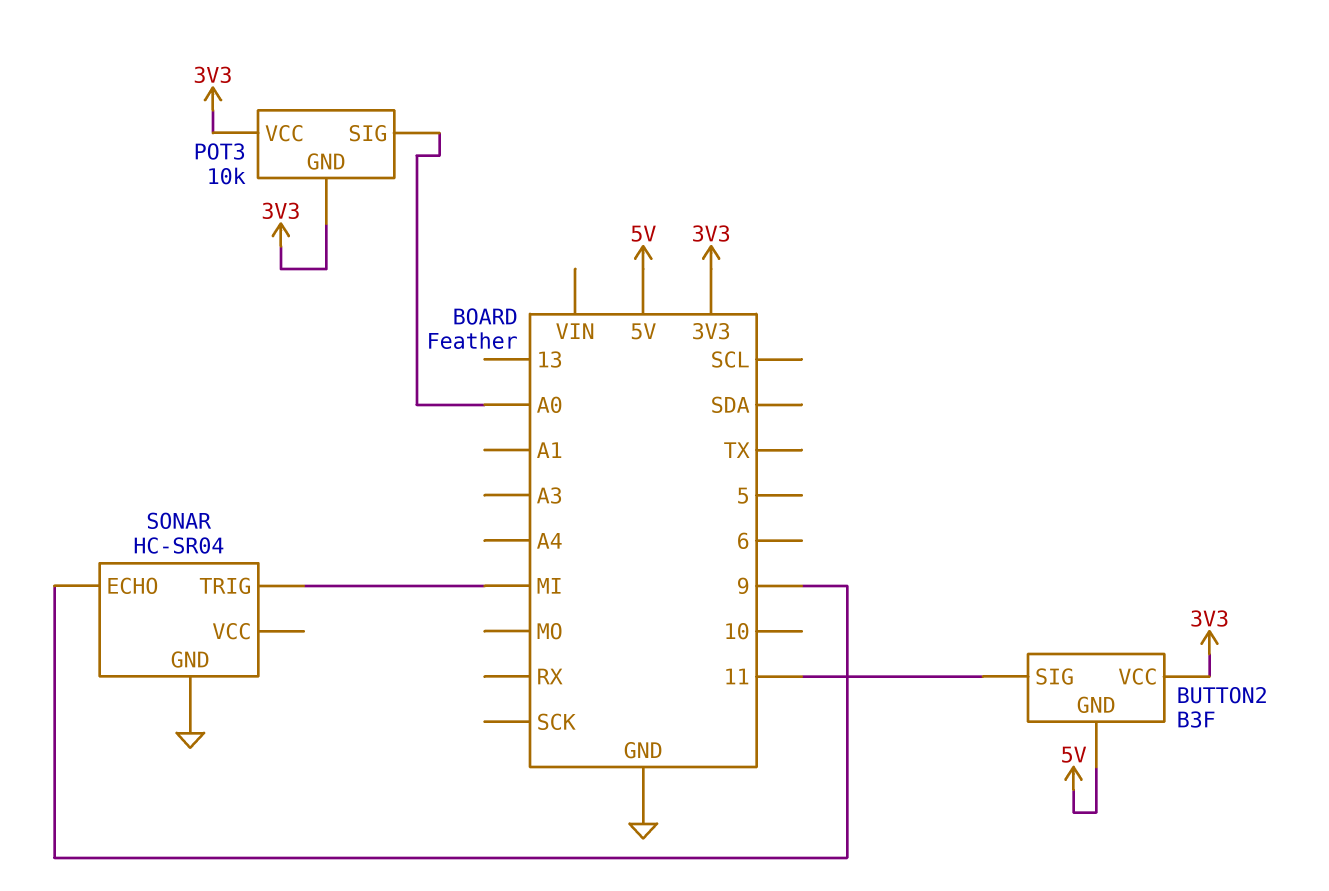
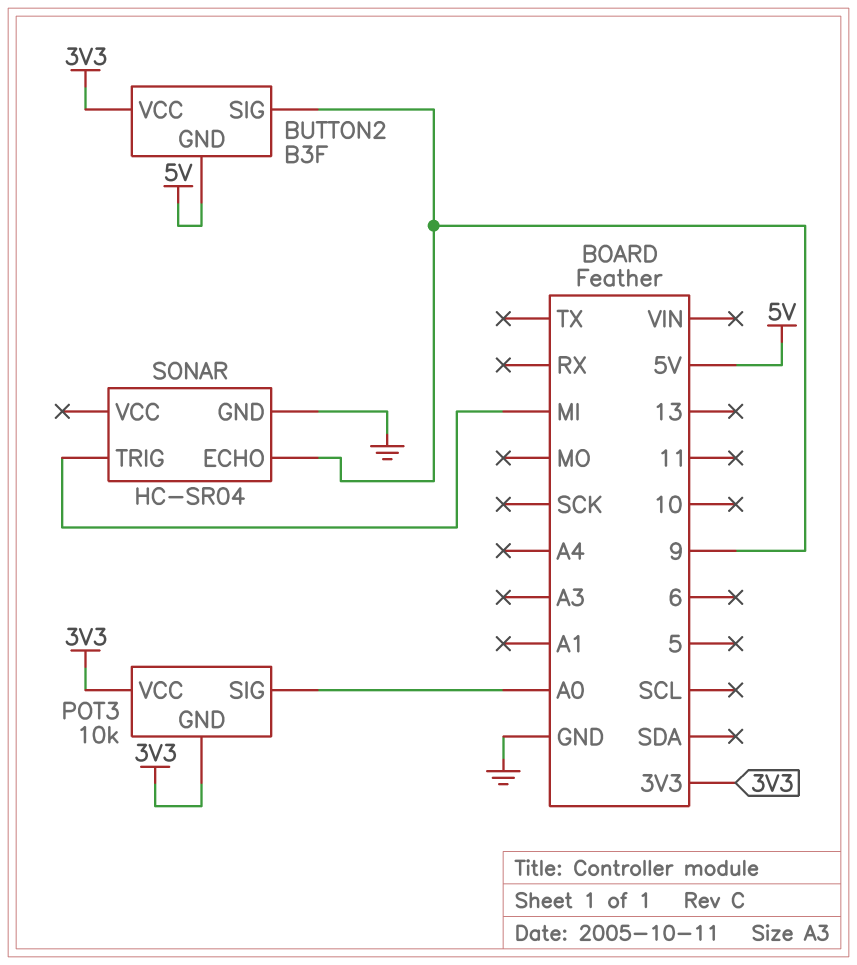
BUTTON2 pin SIG: 11 -> 9

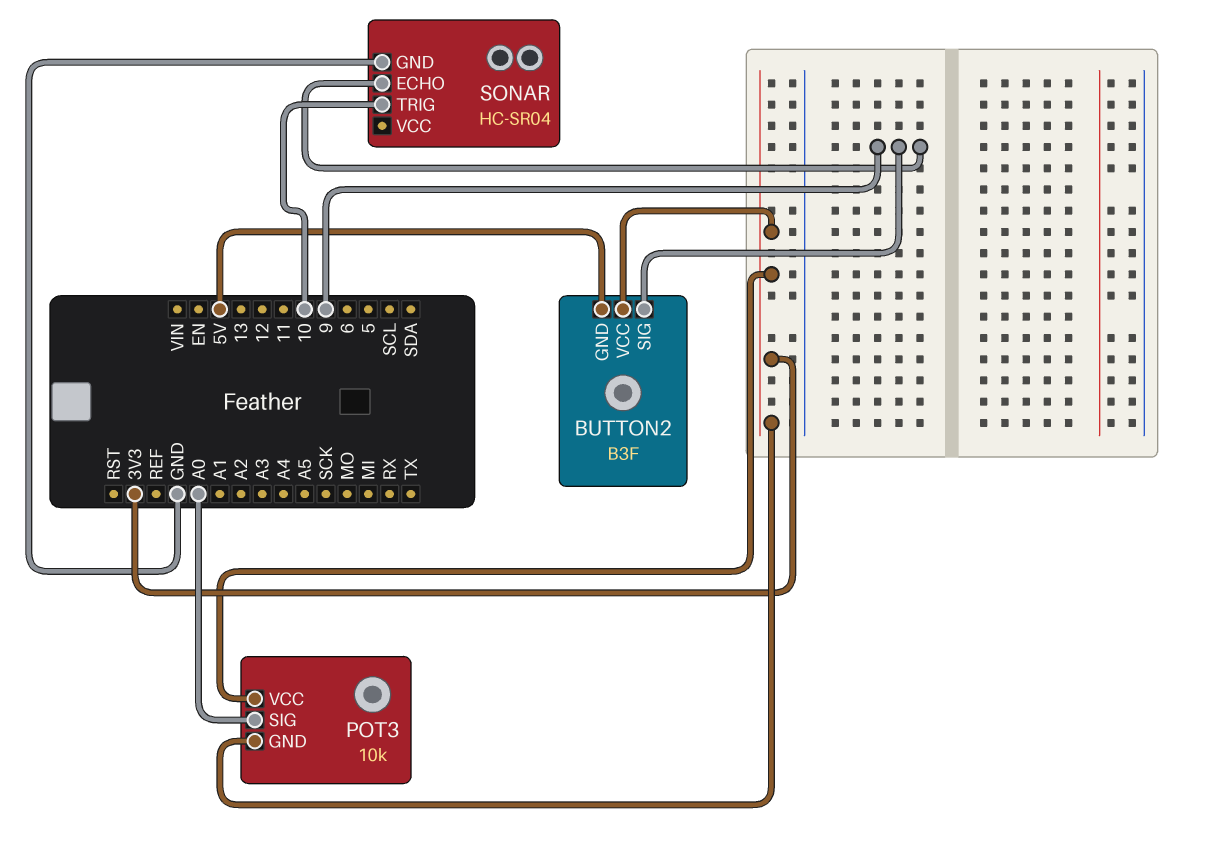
SONAR pin TRIG: MI -> 10

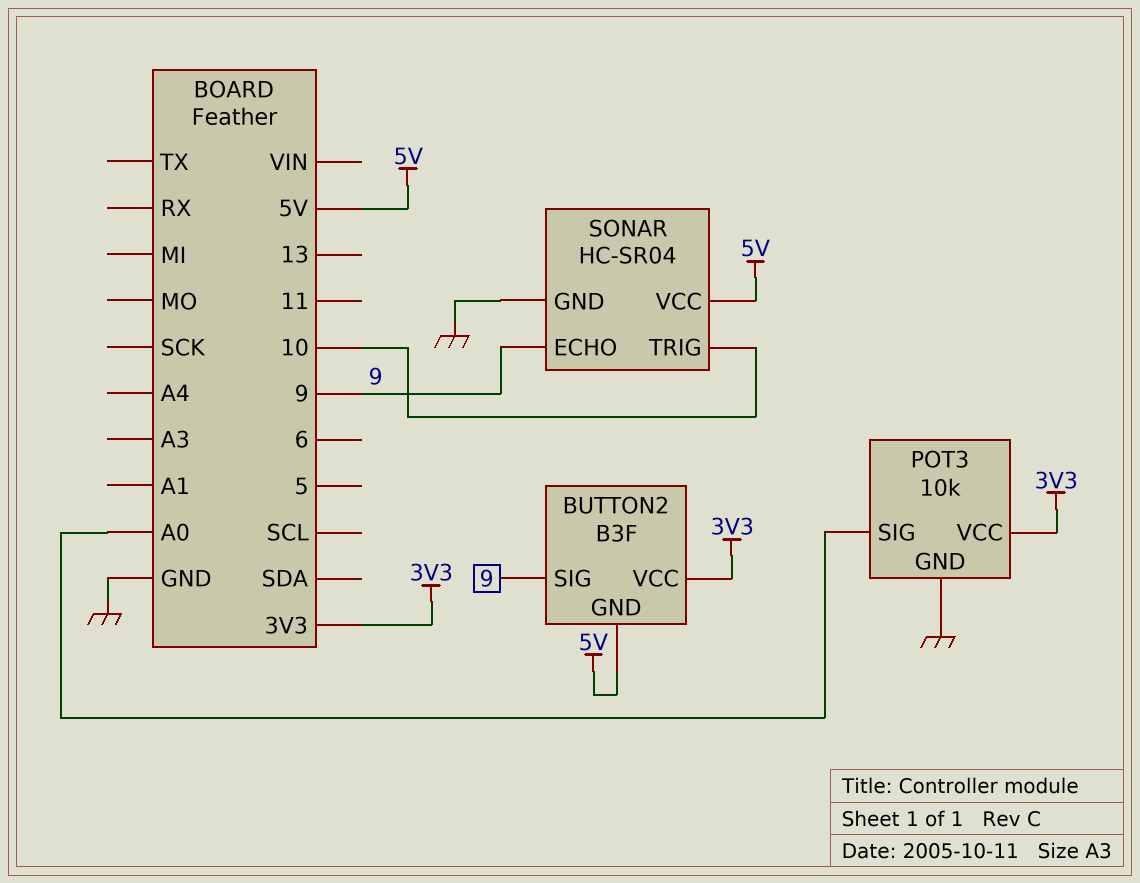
POT3 pin GND: 3V3 -> GND
SONAR pin VCC: none -> 5V

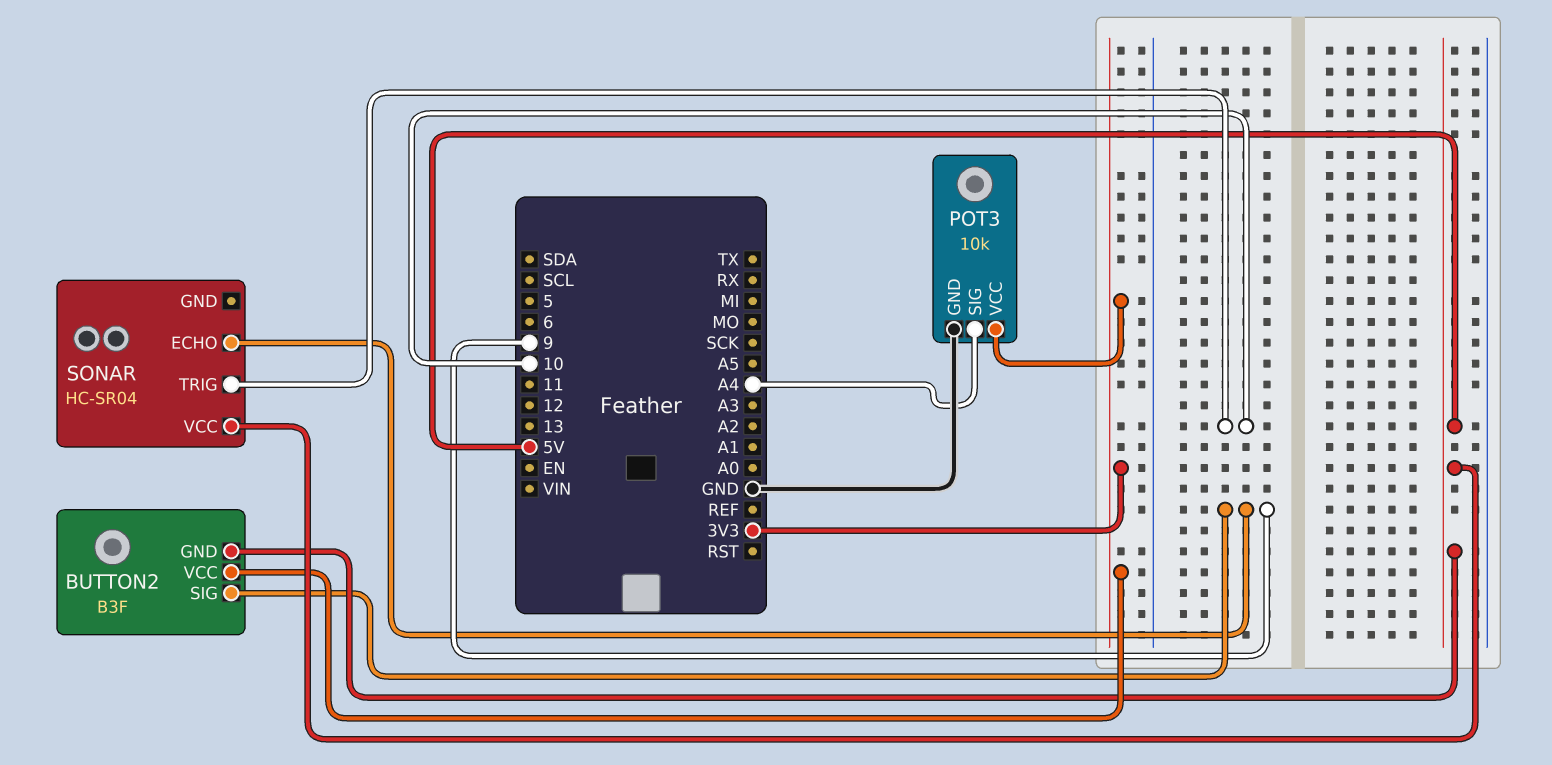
POT3 pin SIG: A0 -> A4
SONAR pin GND: GND -> none

